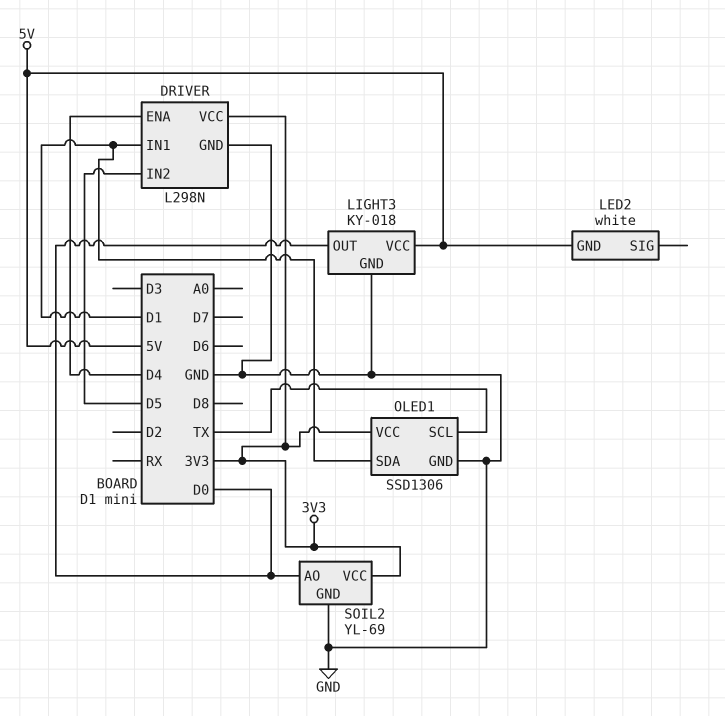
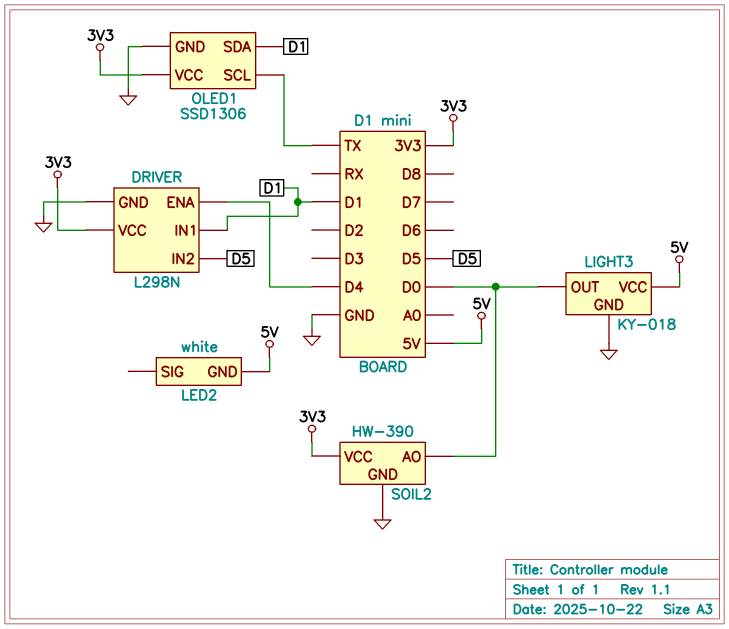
SOIL2: YL-69 -> HW-390

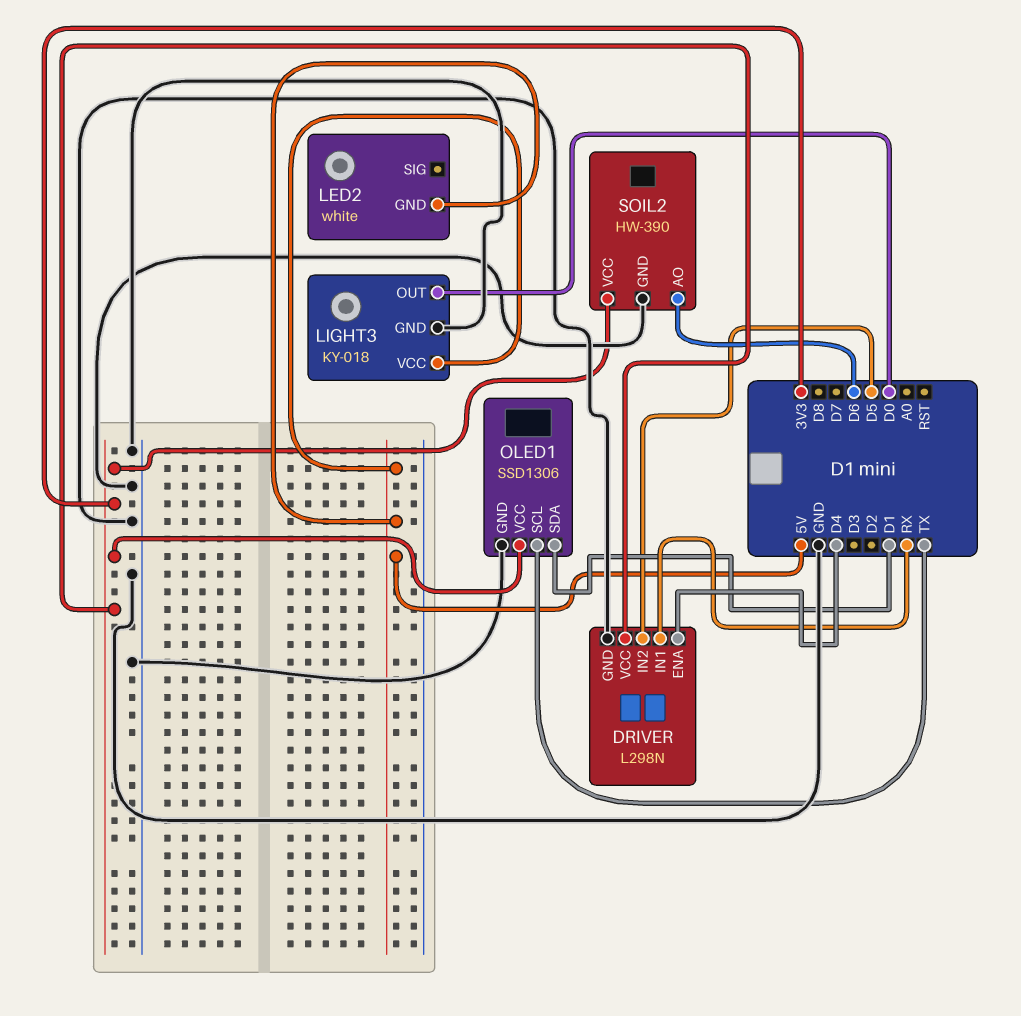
DRIVER pin IN1: D1 -> RX
SOIL2 pin AO: D0 -> D6

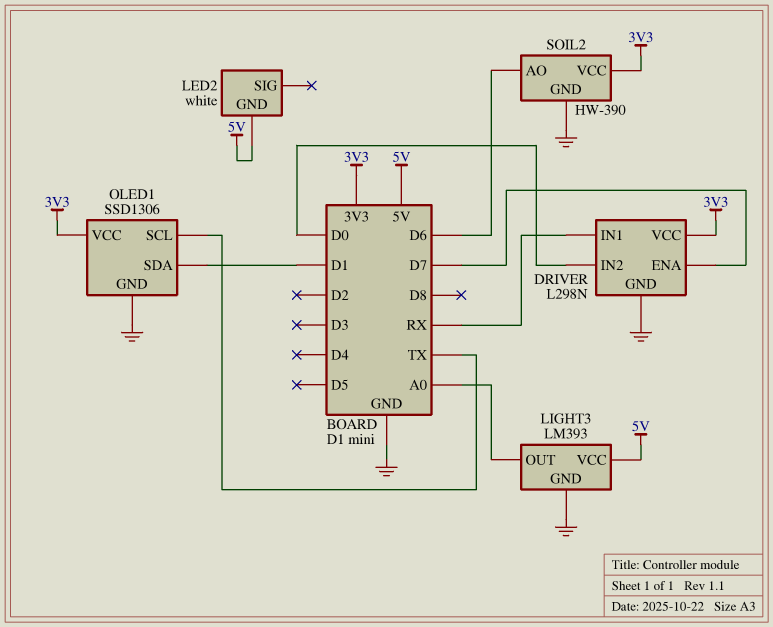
DRIVER pin ENA: D4 -> D7
DRIVER pin IN2: D5 -> D0
LIGHT3: KY-018 -> LM393
LIGHT3 pin OUT: D0 -> A0

